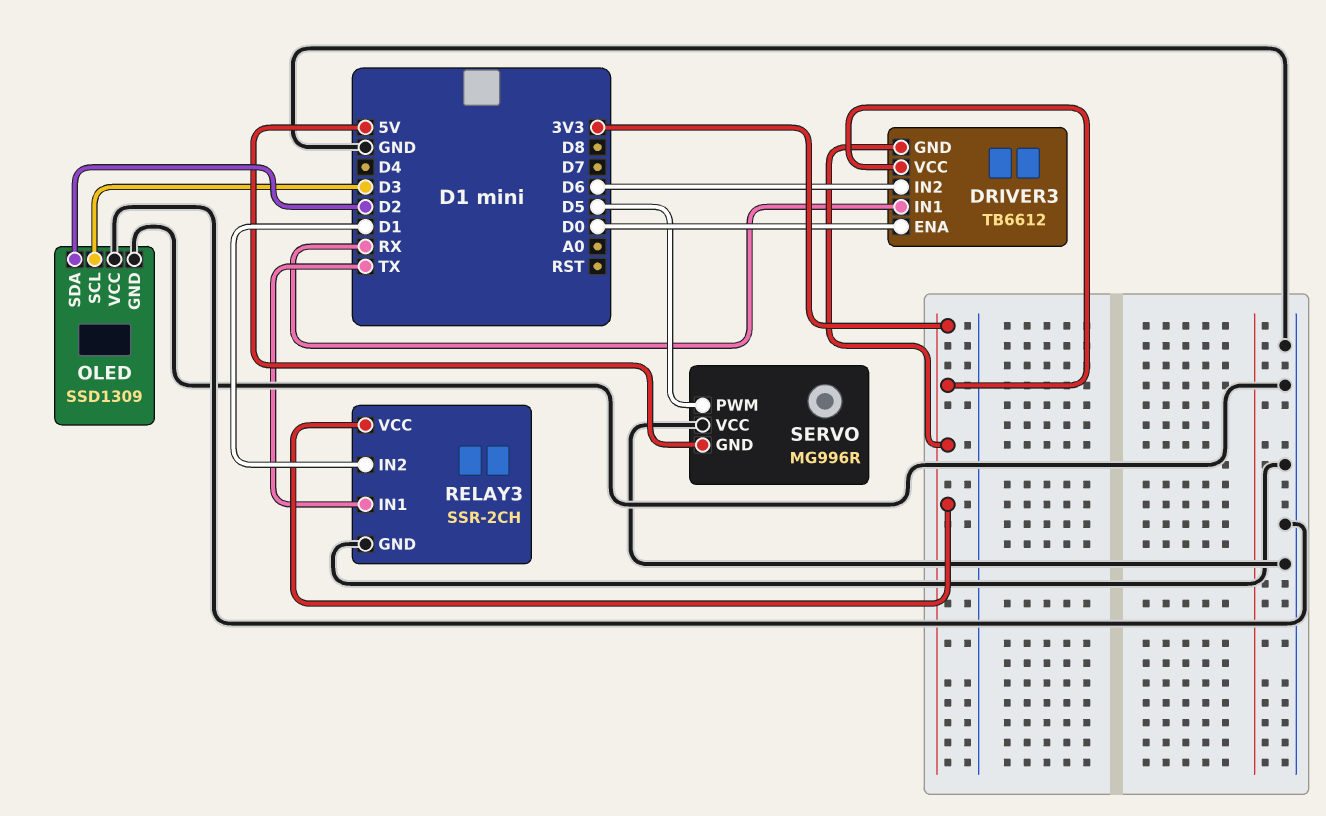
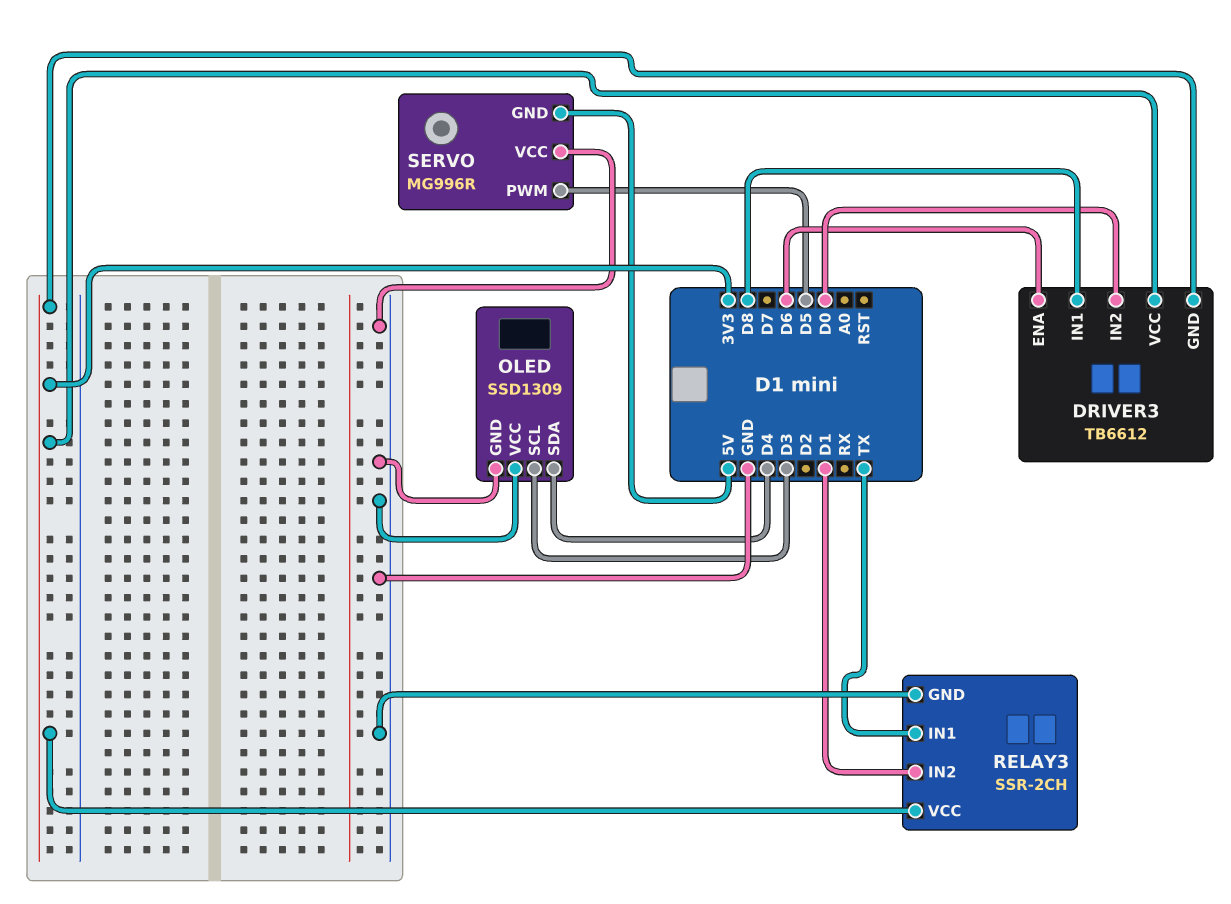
DRIVER3 pin ENA: D0 -> D6
DRIVER3 pin IN1: RX -> D8
DRIVER3 pin IN2: D6 -> D0
OLED pin SDA: D2 -> D4

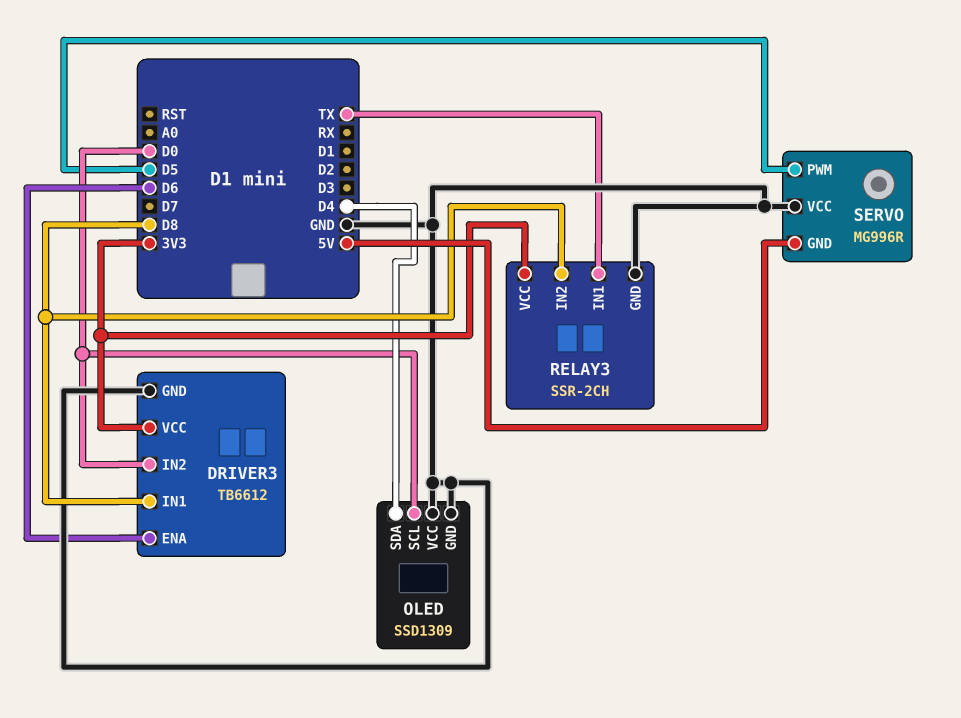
DRIVER3 pin GND: 3V3 -> GND
OLED pin SCL: D3 -> D0
RELAY3 pin IN2: D1 -> D8

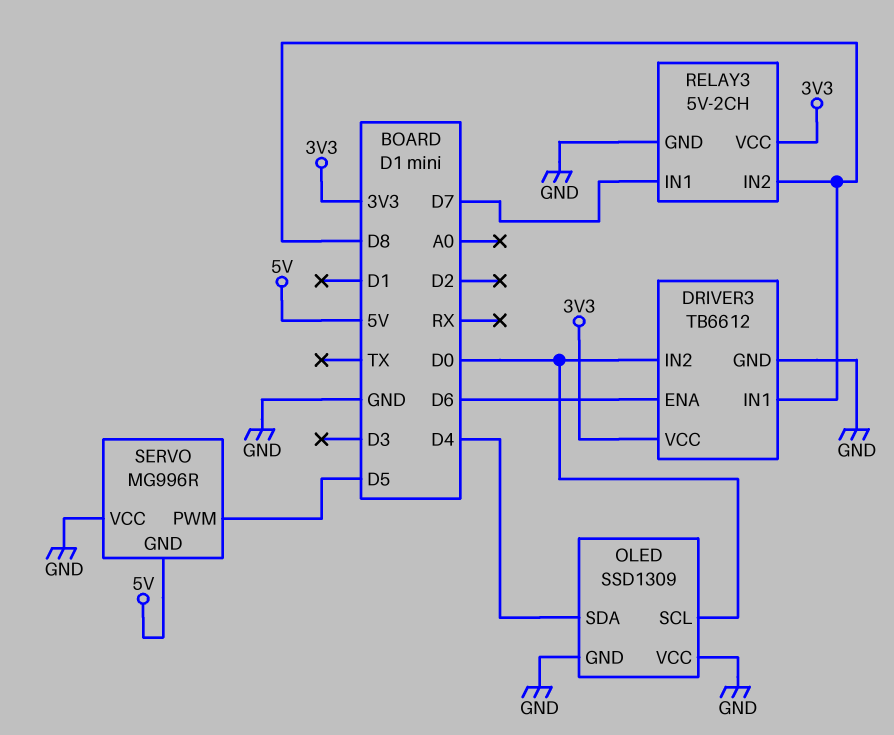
RELAY3: SSR-2CH -> 5V-2CH
RELAY3 pin IN1: TX -> D7

